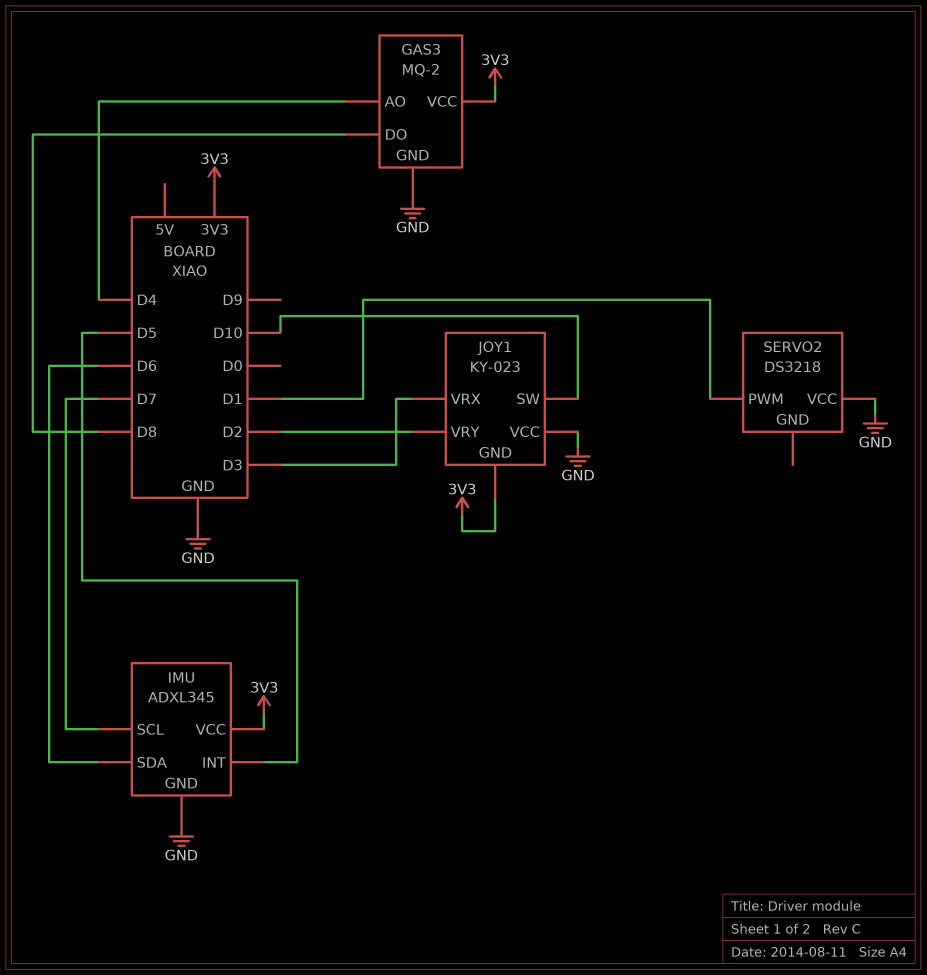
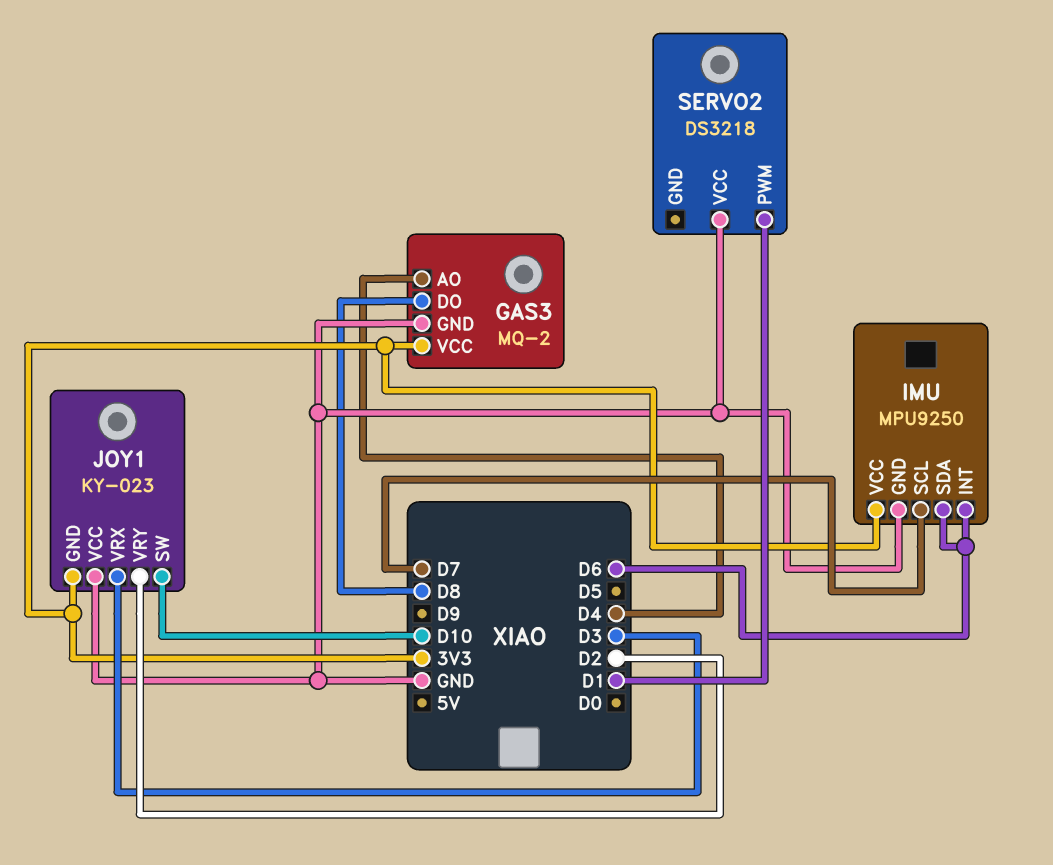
IMU: ADXL345 -> MPU9250
IMU pin INT: D5 -> D6

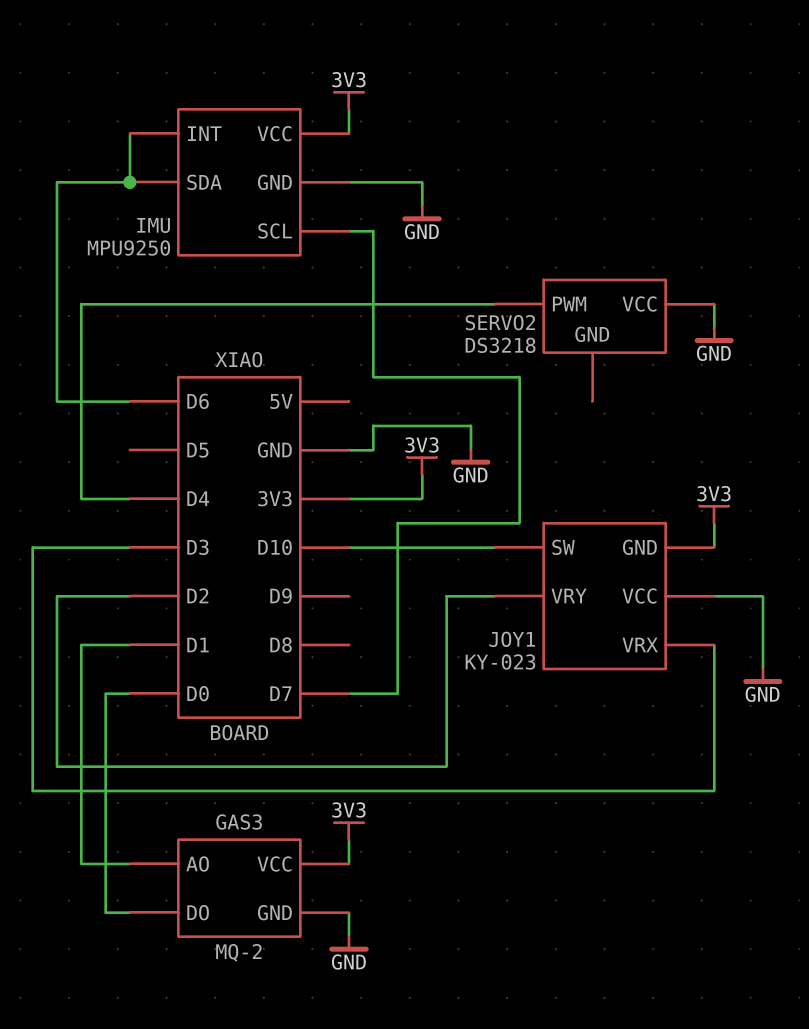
GAS3 pin AO: D4 -> D1
GAS3 pin DO: D8 -> D0
SERVO2 pin PWM: D1 -> D4

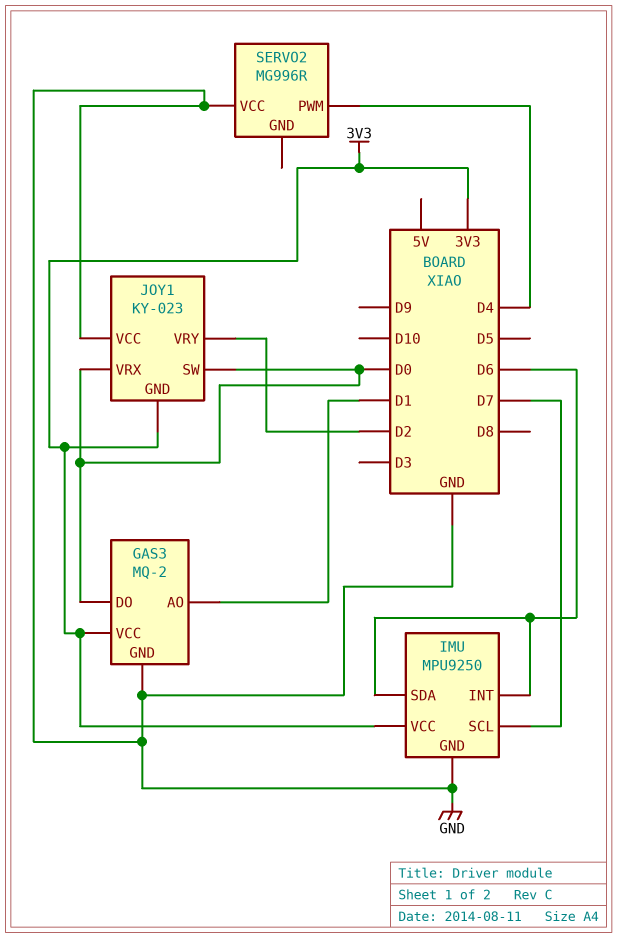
JOY1 pin SW: D10 -> D0
JOY1 pin VRX: D3 -> D0
SERVO2: DS3218 -> MG996R

